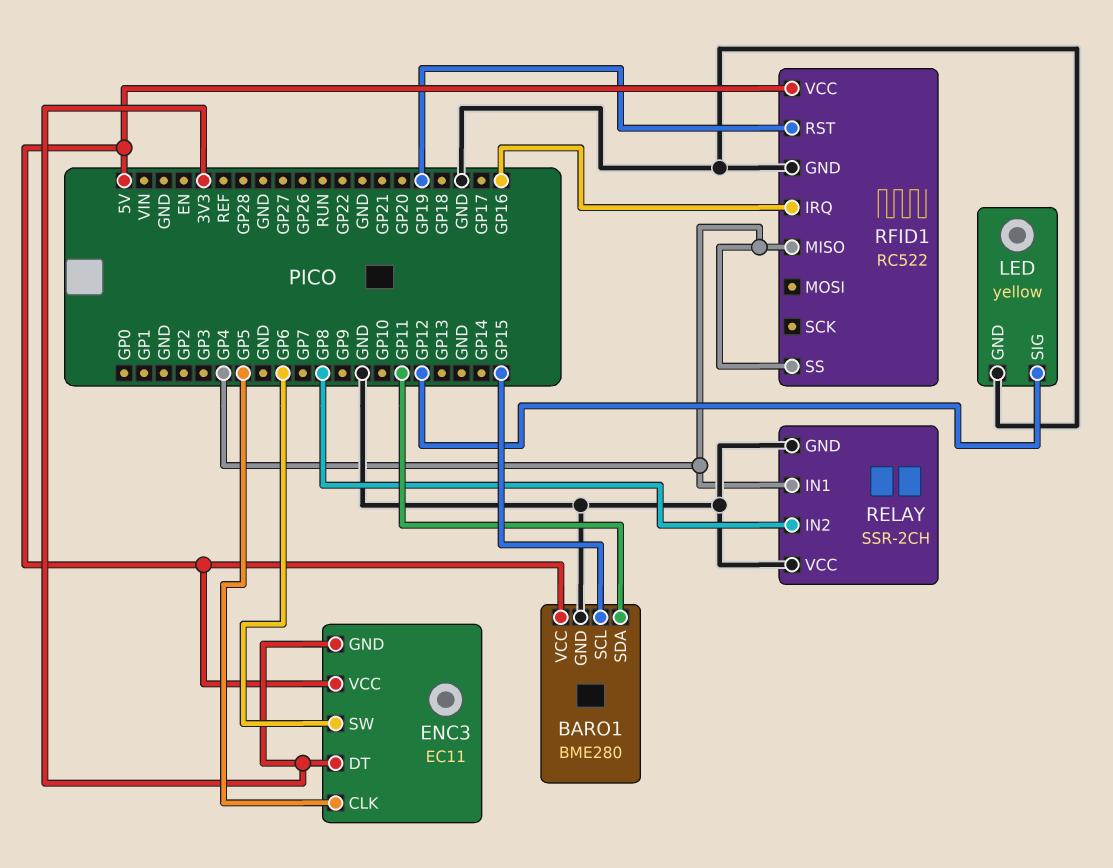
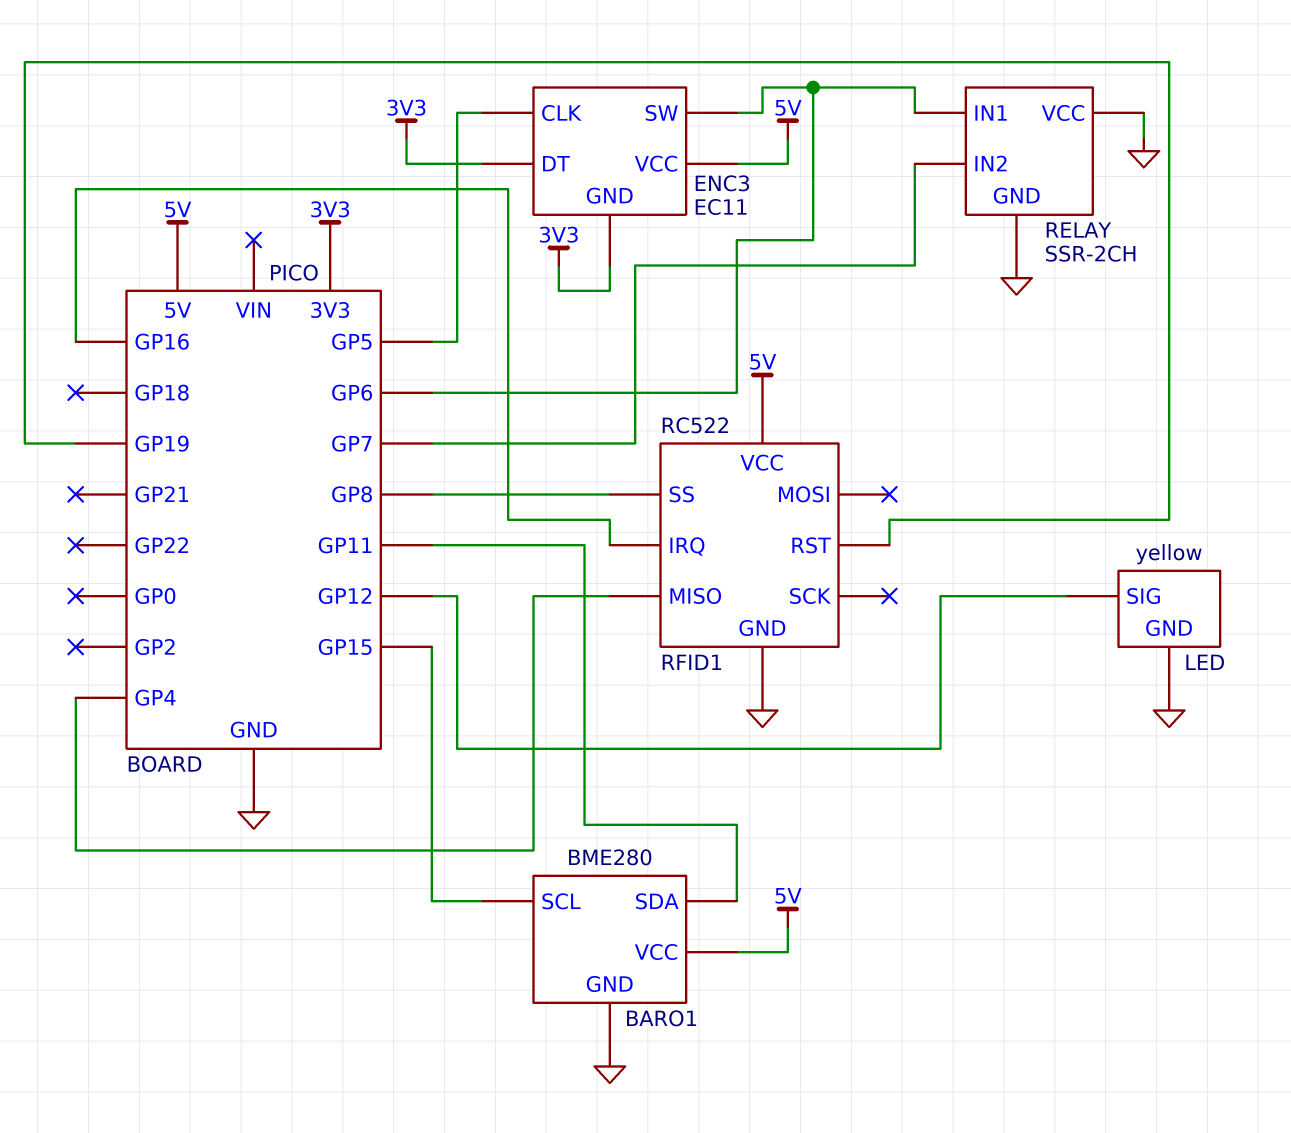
RELAY pin IN1: GP4 -> GP6
RELAY pin IN2: GP8 -> GP7
RFID1 pin SS: GP4 -> GP8

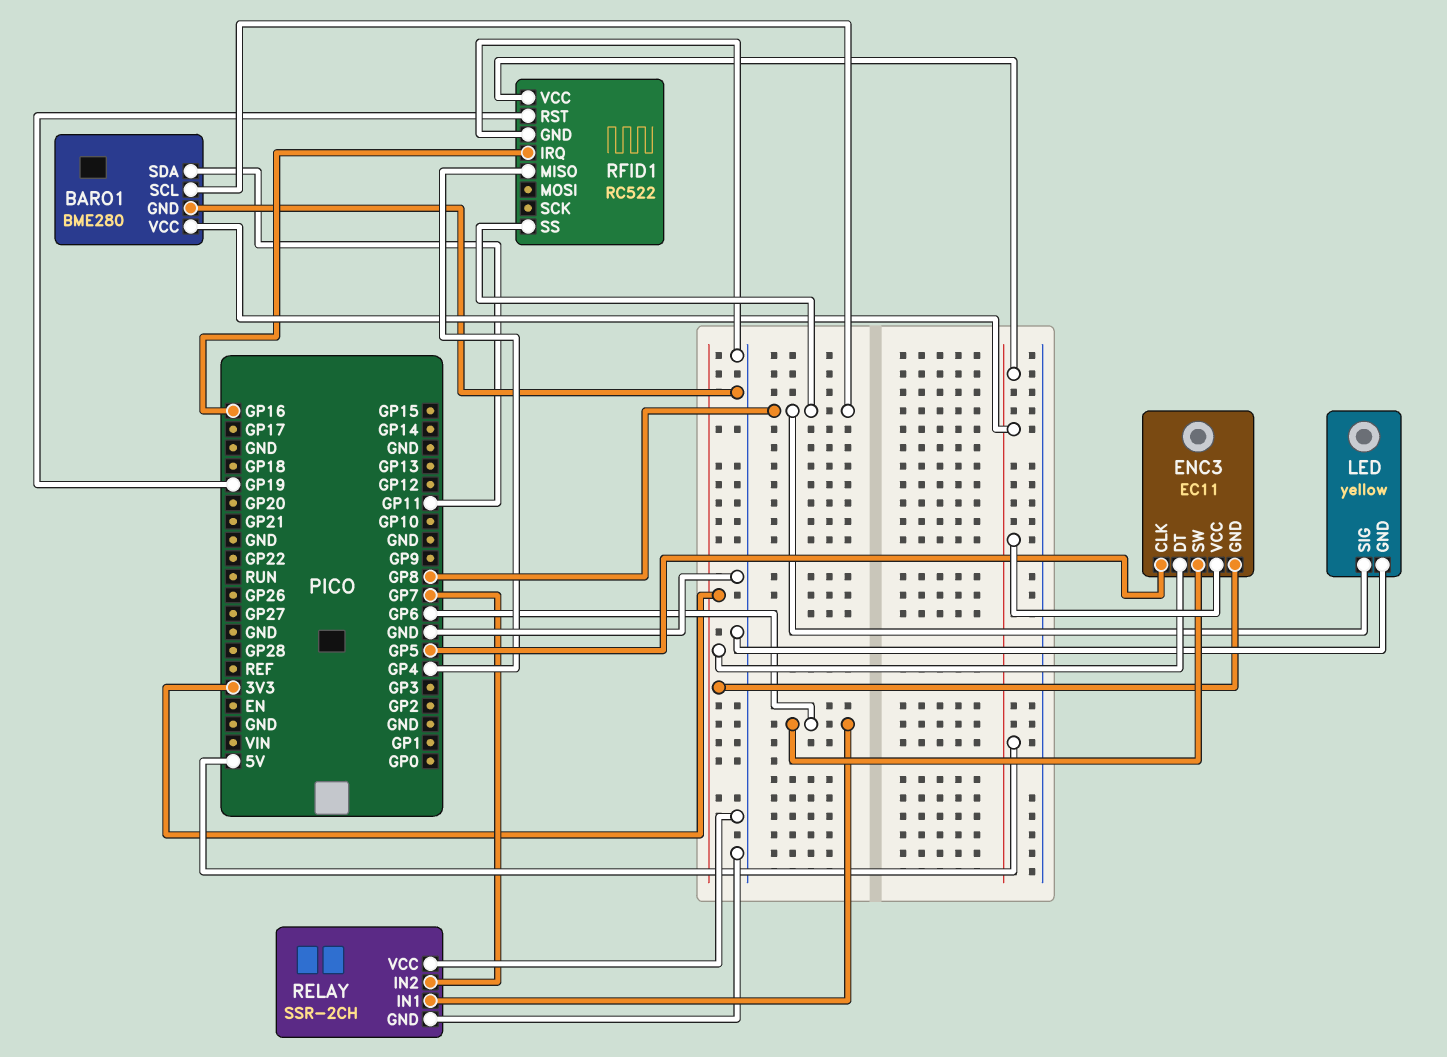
BARO1 pin SCL: GP15 -> GP8
LED pin SIG: GP12 -> GP8

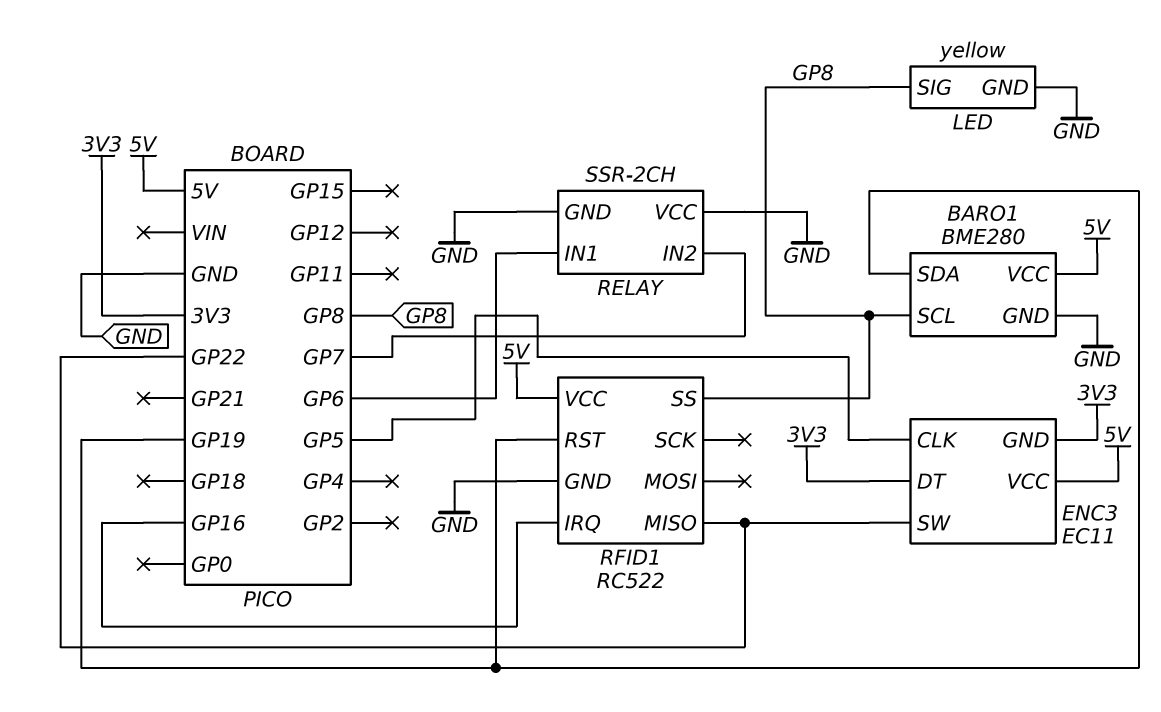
BARO1 pin SDA: GP11 -> GP19
ENC3 pin SW: GP6 -> GP22
RFID1 pin MISO: GP4 -> GP22

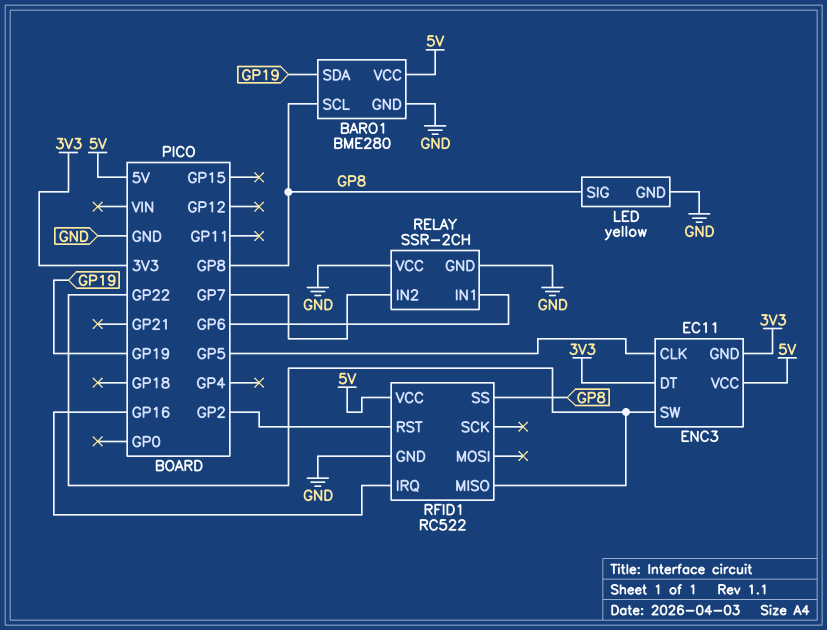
RFID1 pin RST: GP19 -> GP2

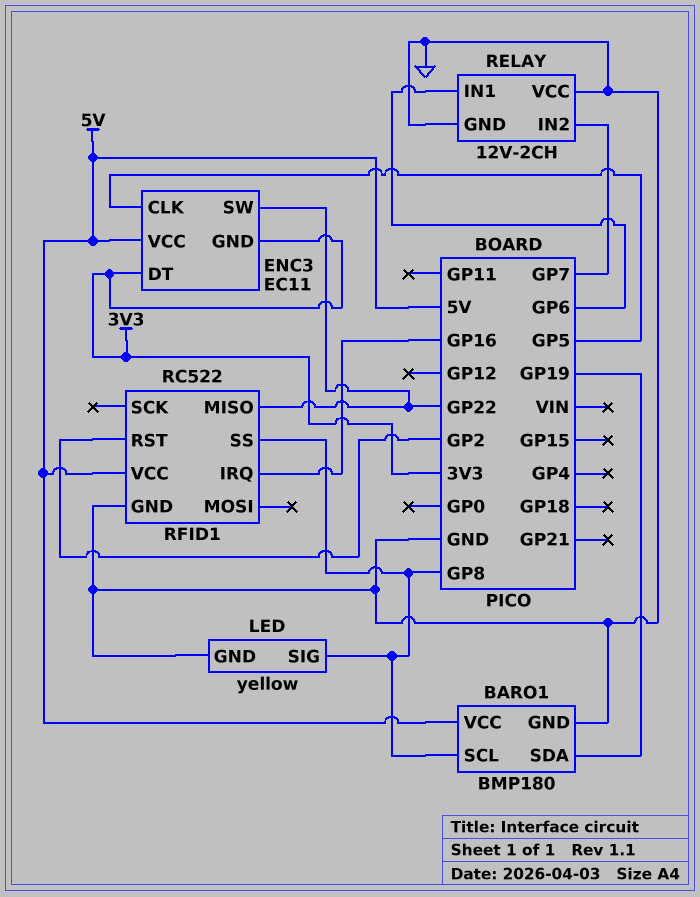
BARO1: BME280 -> BMP180
RELAY: SSR-2CH -> 12V-2CH

